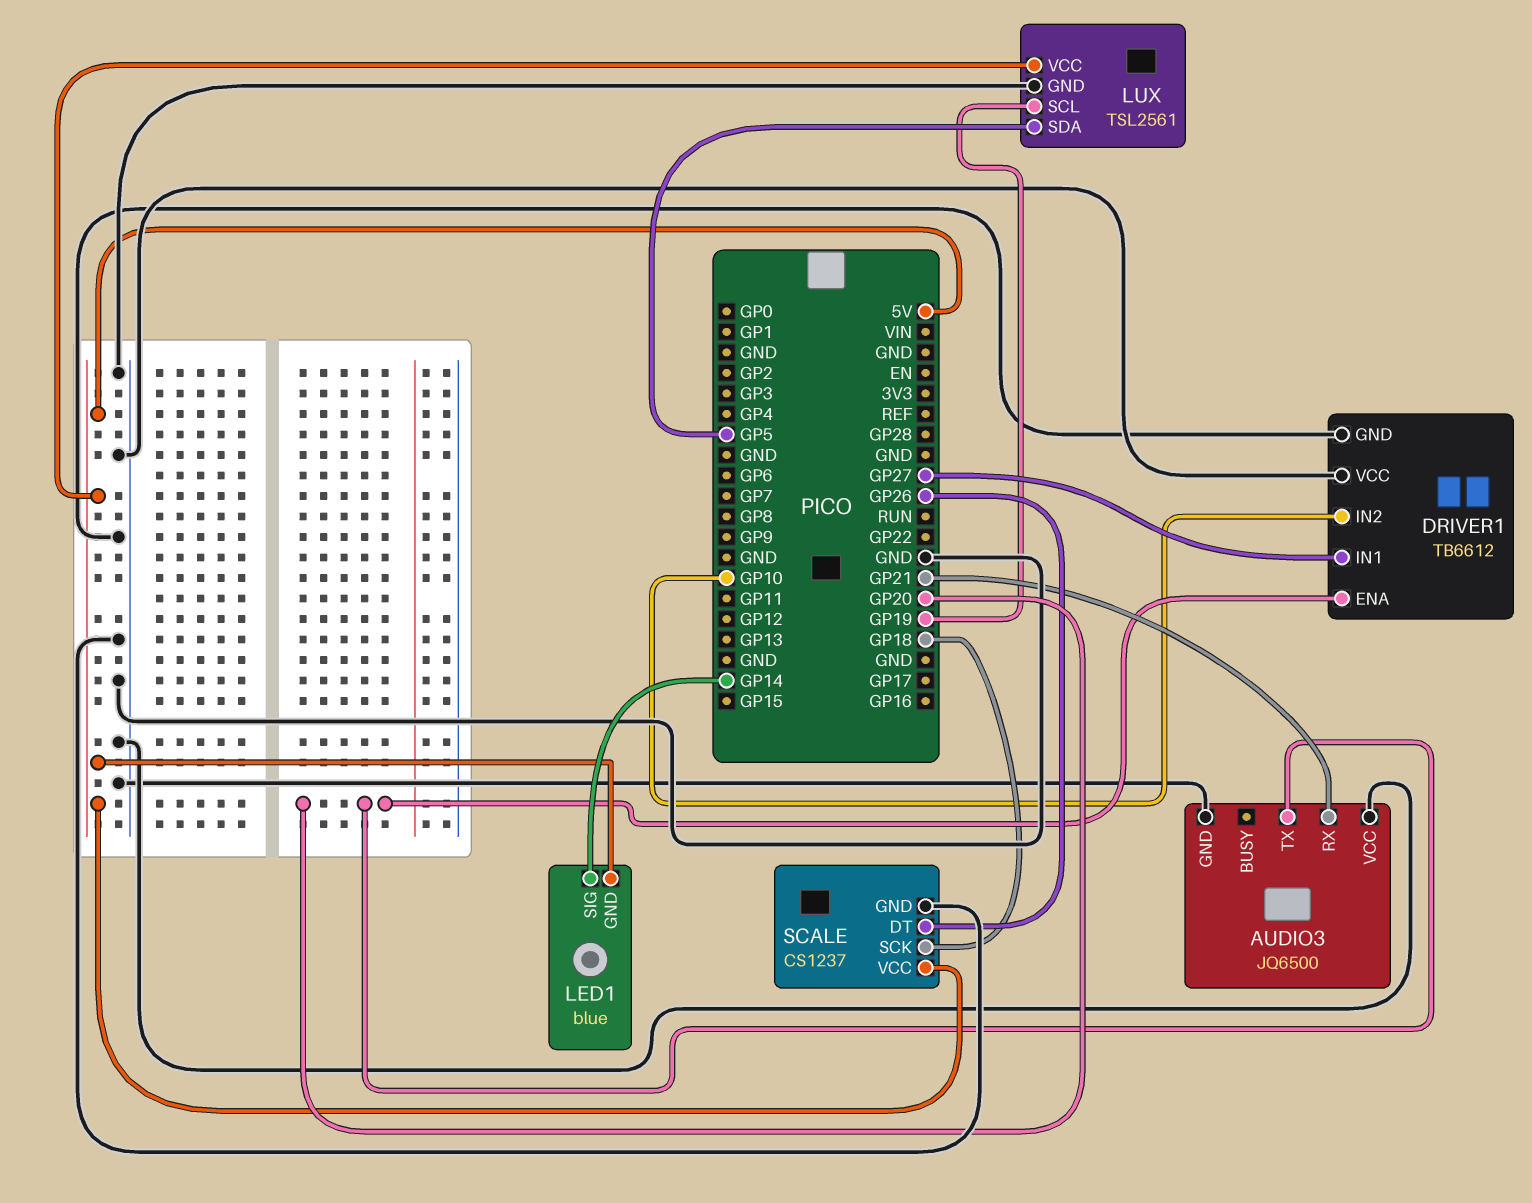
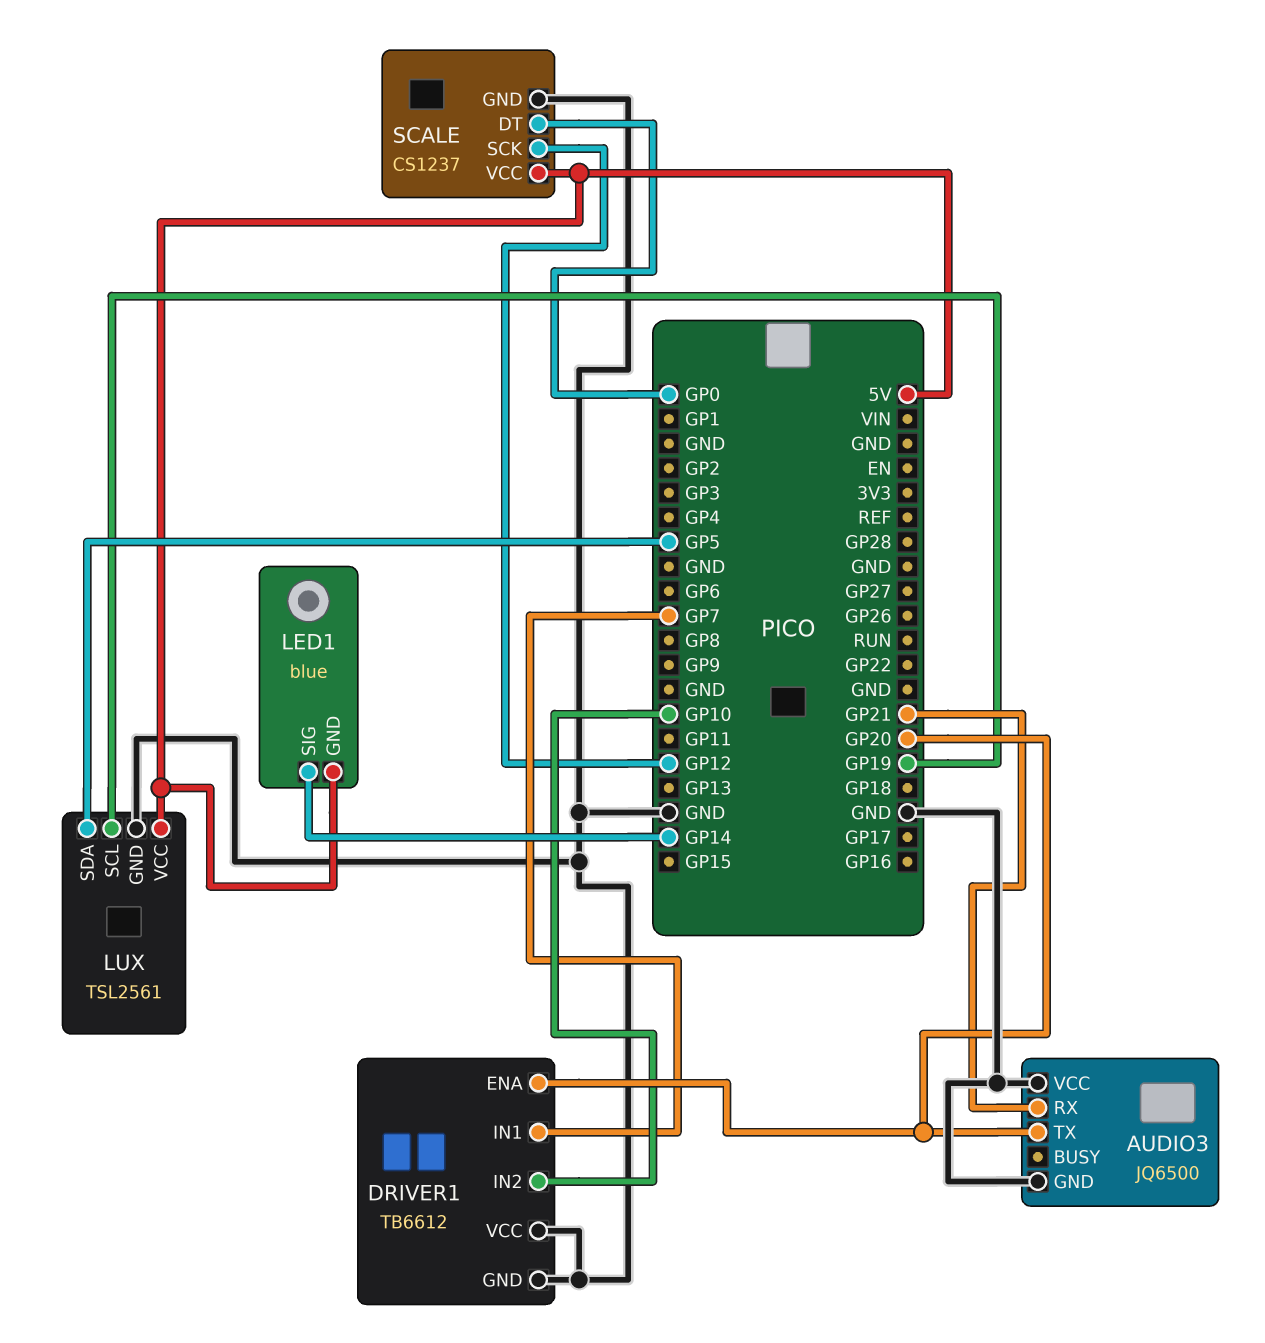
DRIVER1 pin IN1: GP27 -> GP7
SCALE pin DT: GP26 -> GP0
SCALE pin SCK: GP18 -> GP12

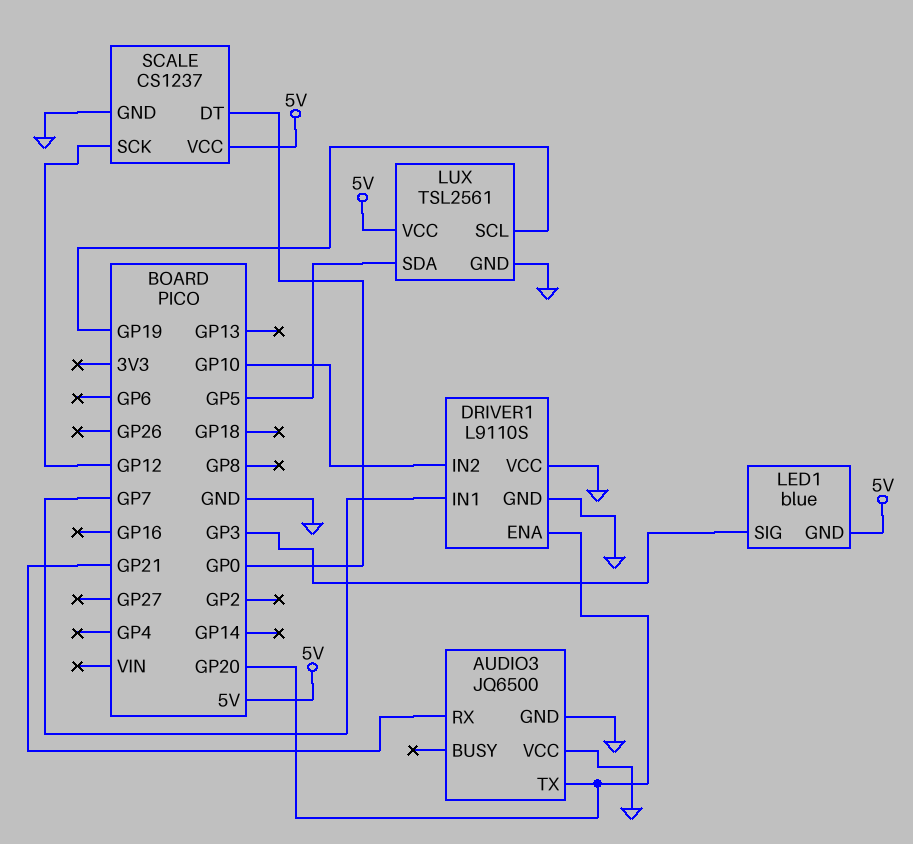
DRIVER1: TB6612 -> L9110S
LED1 pin SIG: GP14 -> GP3

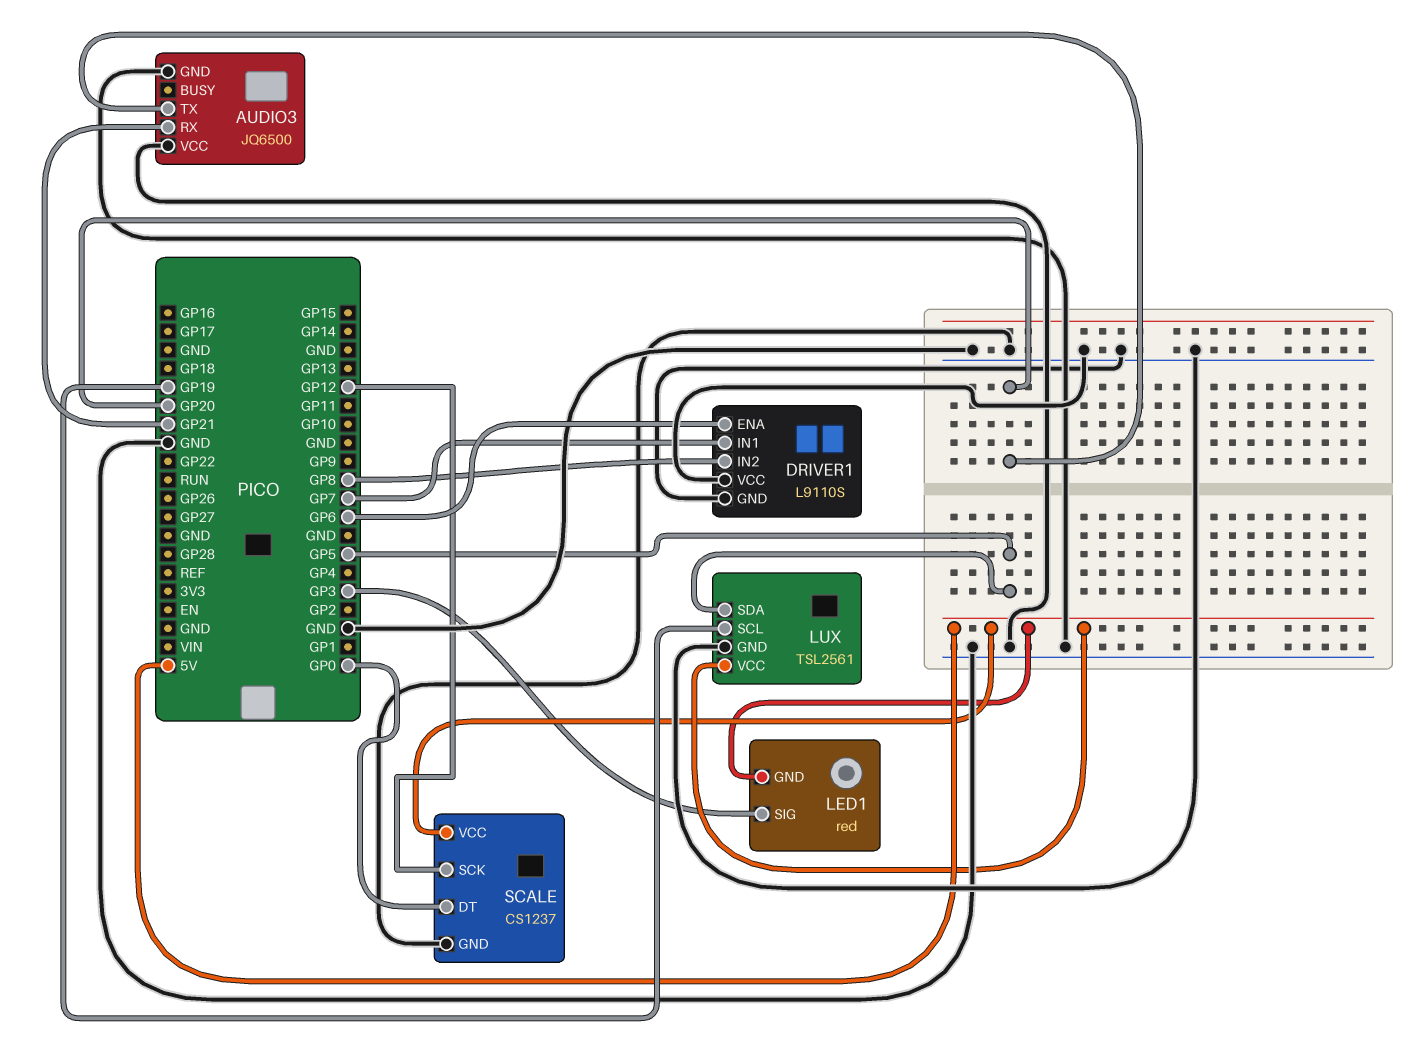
DRIVER1 pin ENA: GP20 -> GP6
DRIVER1 pin IN2: GP10 -> GP8
LED1: blue -> red

